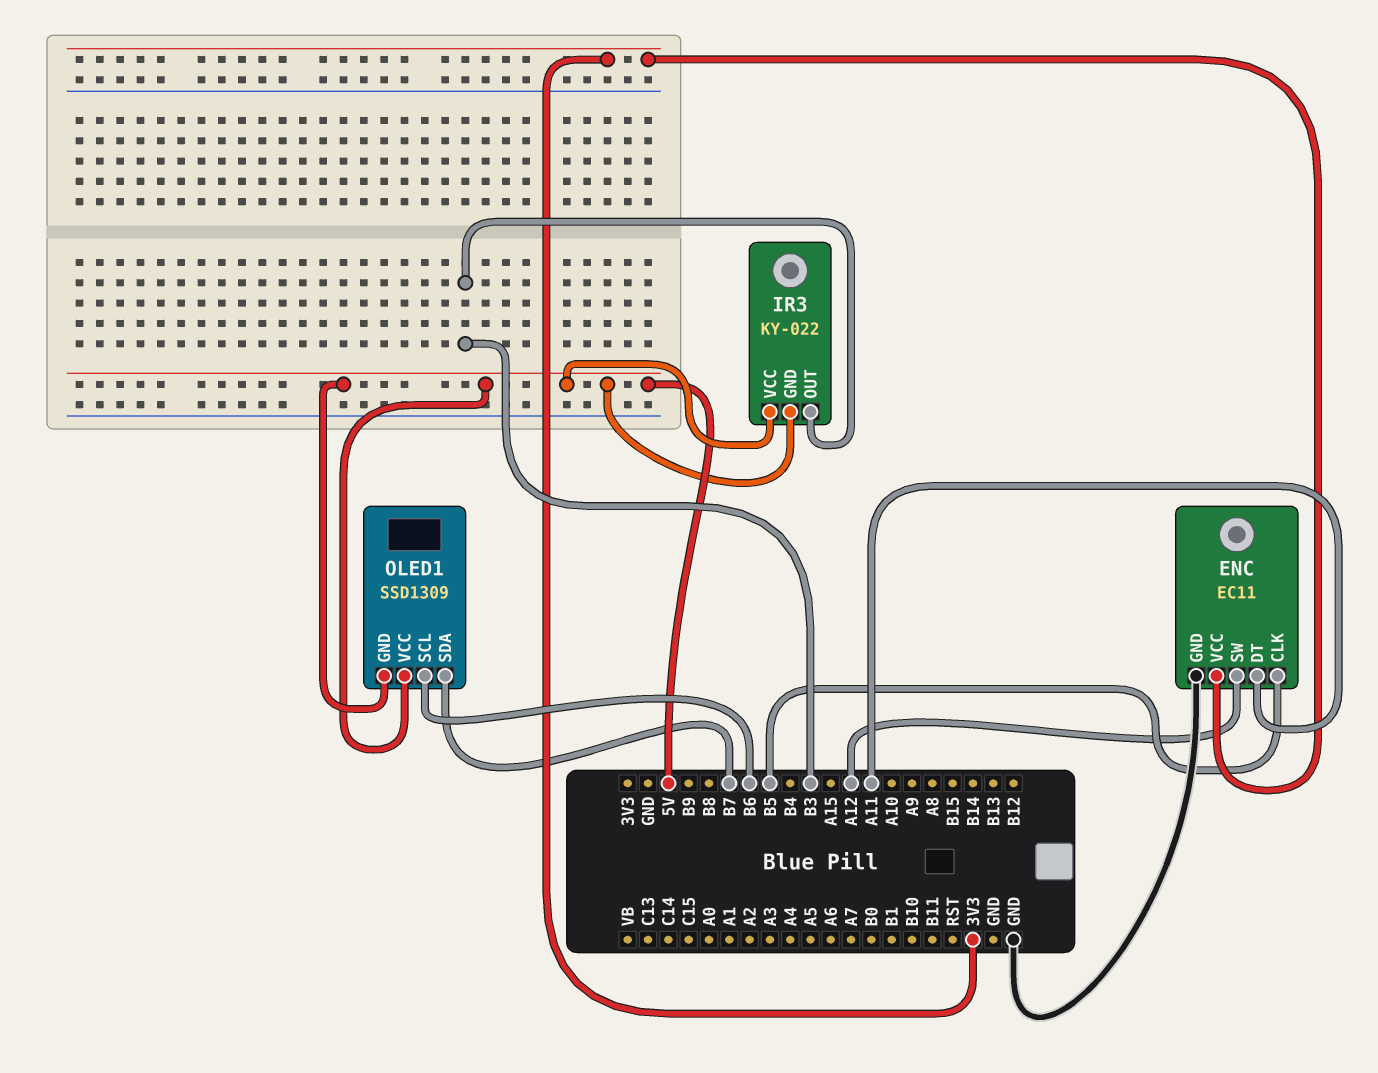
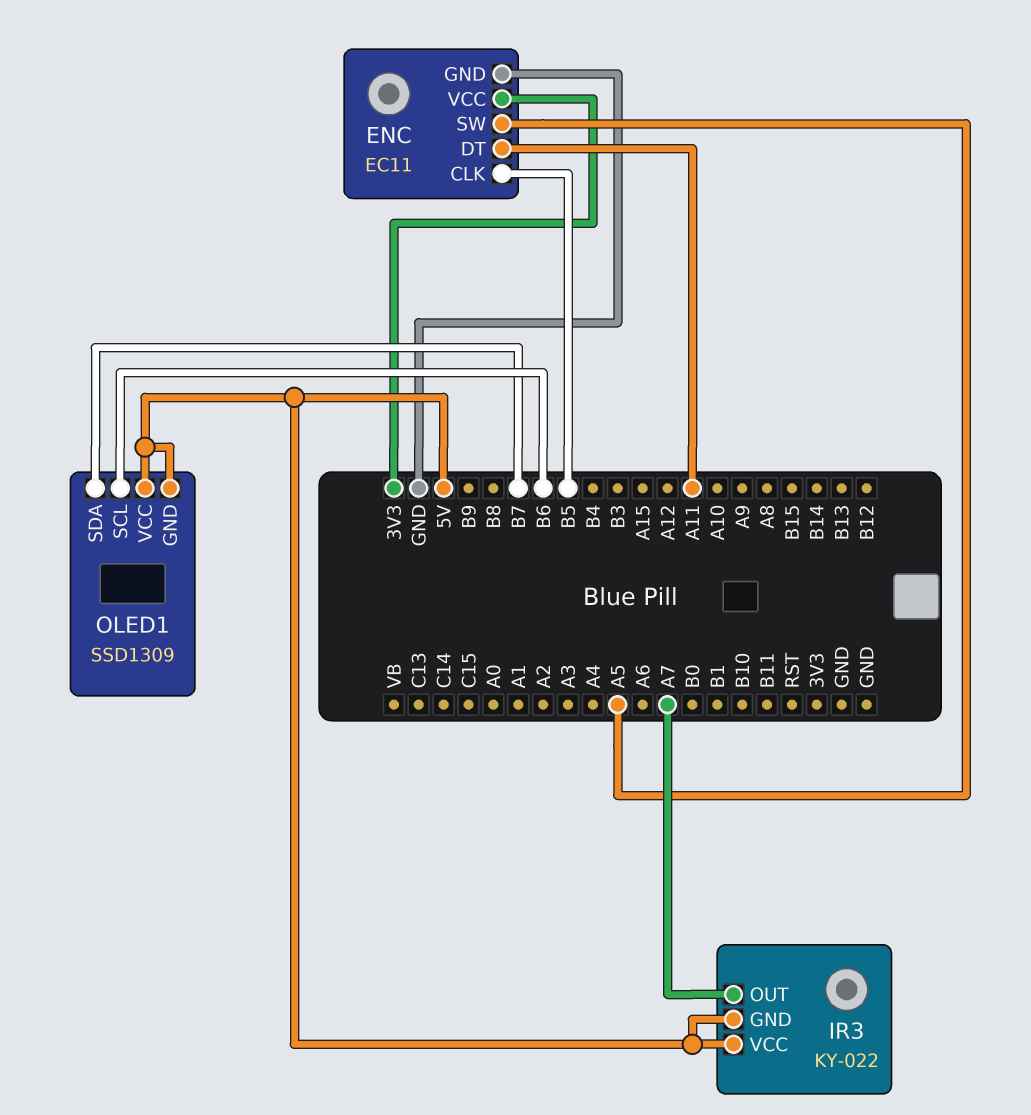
ENC pin SW: A12 -> A5
IR3 pin OUT: B3 -> A7

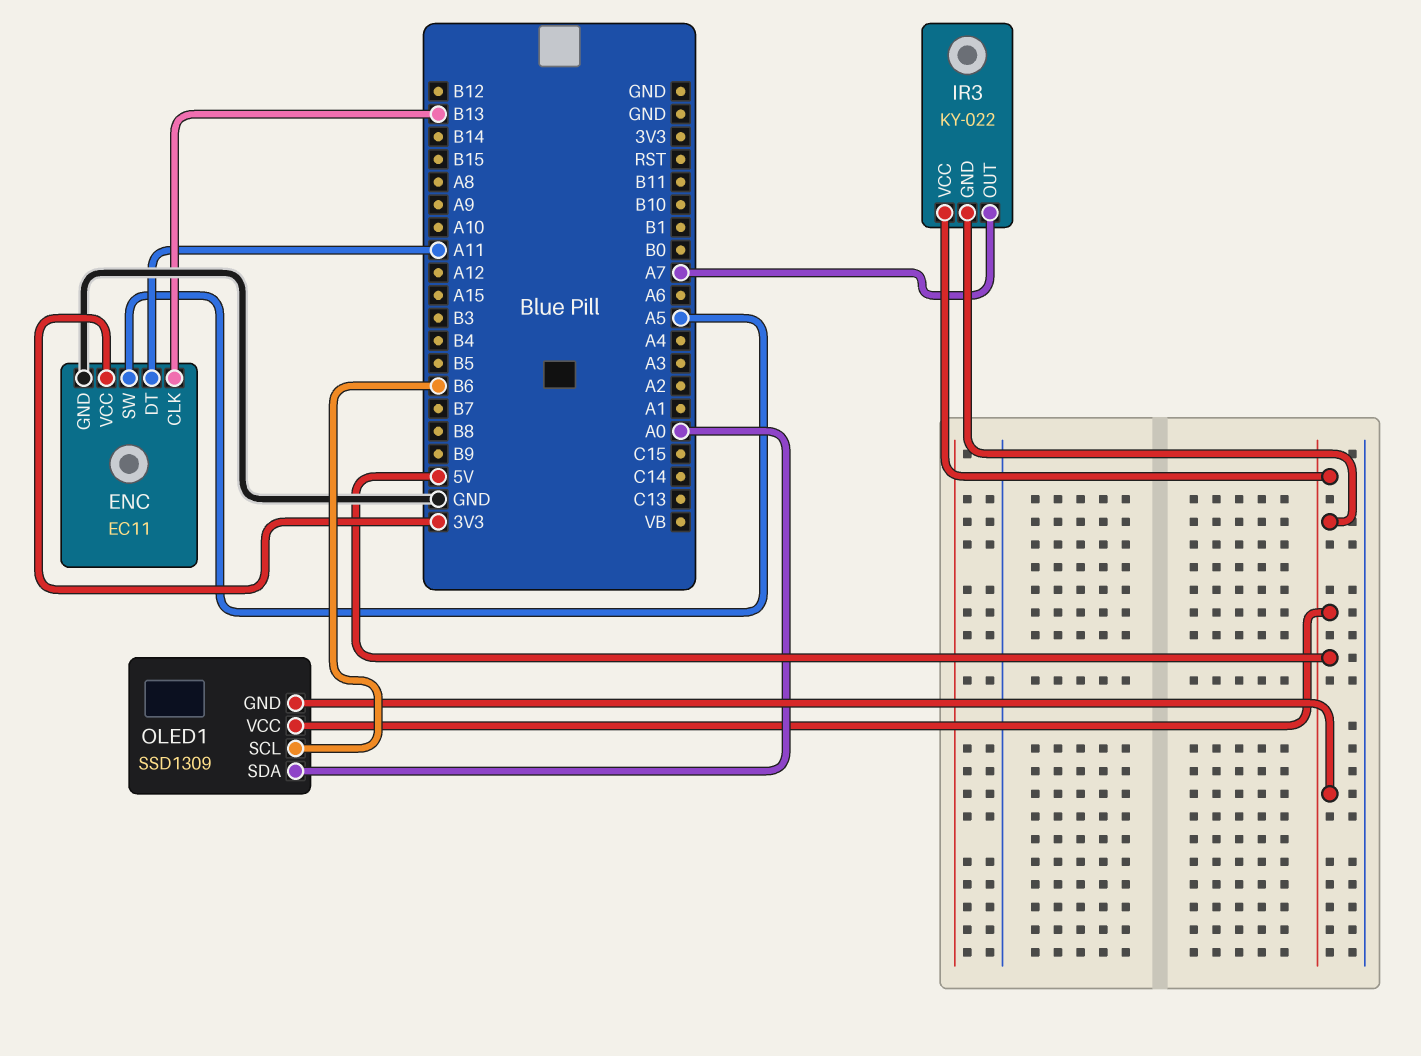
ENC pin CLK: B5 -> B13
OLED1 pin SDA: B7 -> A0

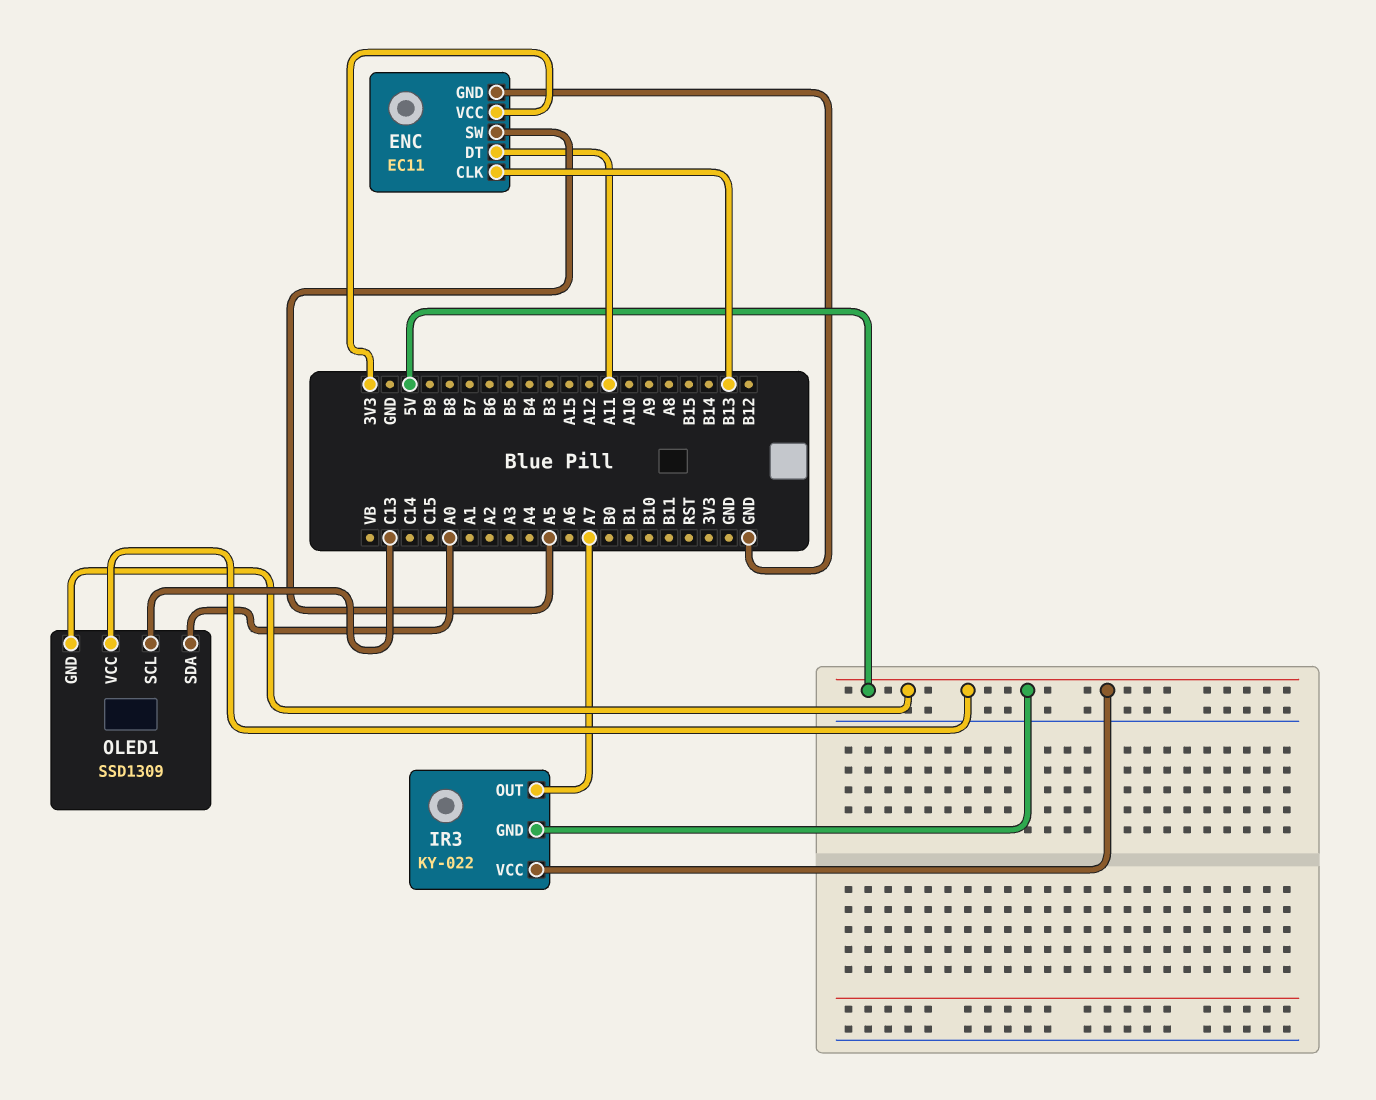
OLED1 pin SCL: B6 -> C13

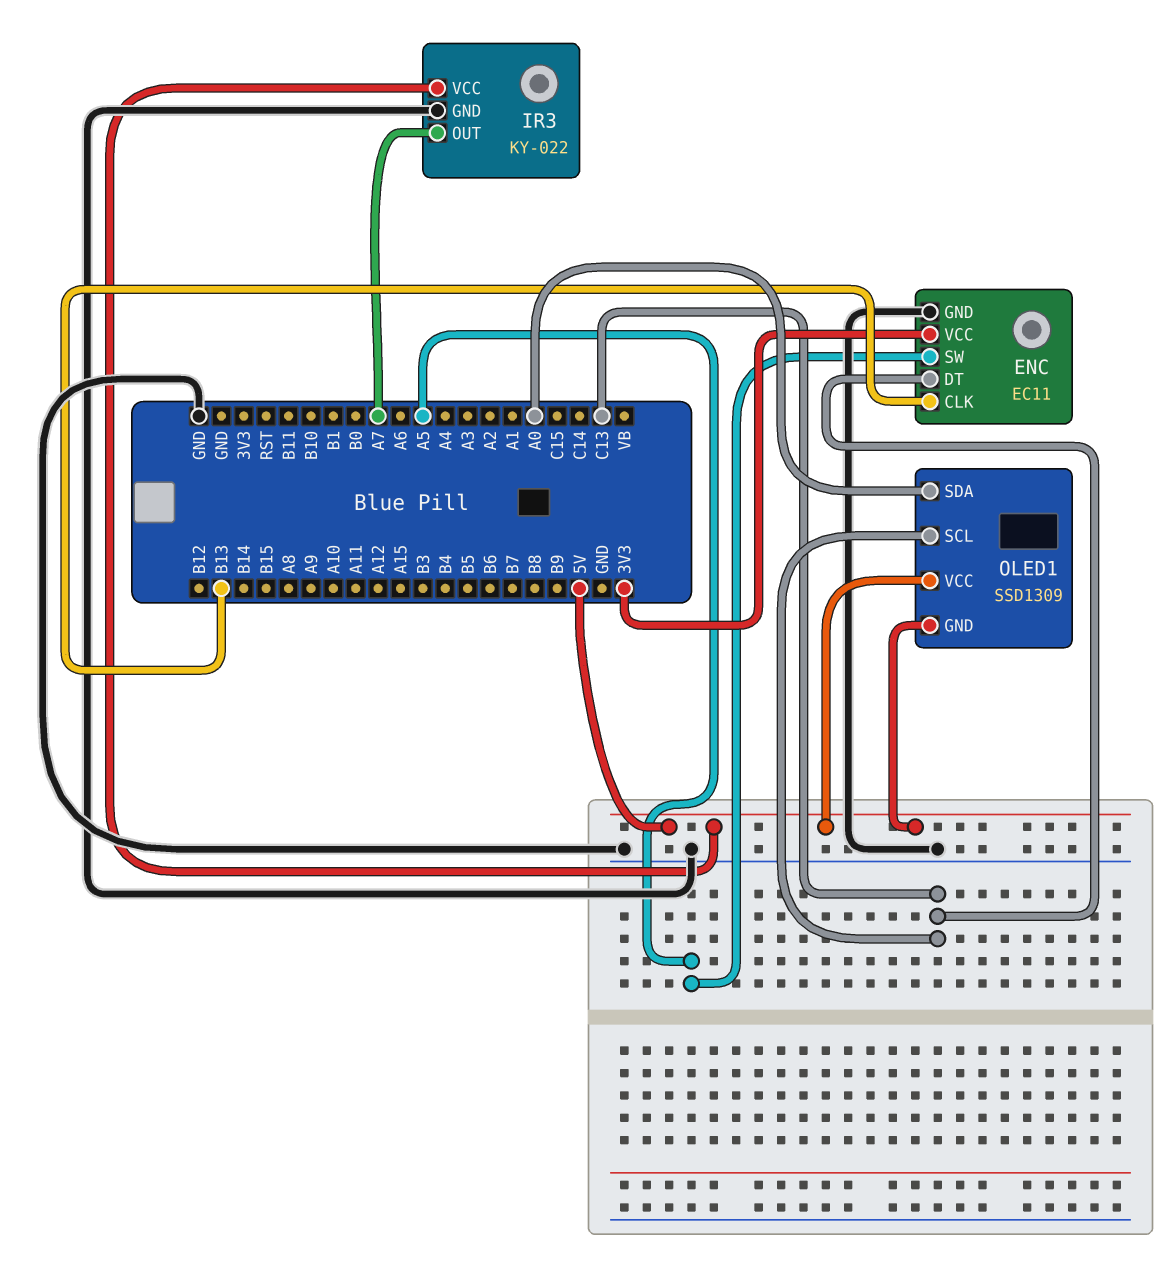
ENC pin DT: A11 -> C13
IR3 pin GND: 5V -> GND

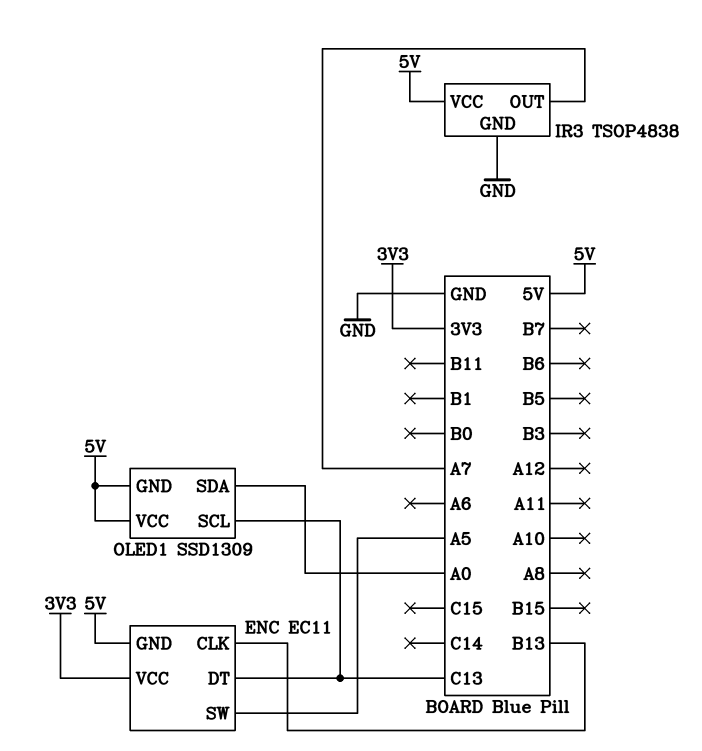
ENC pin GND: GND -> 5V
IR3: KY-022 -> TSOP4838

